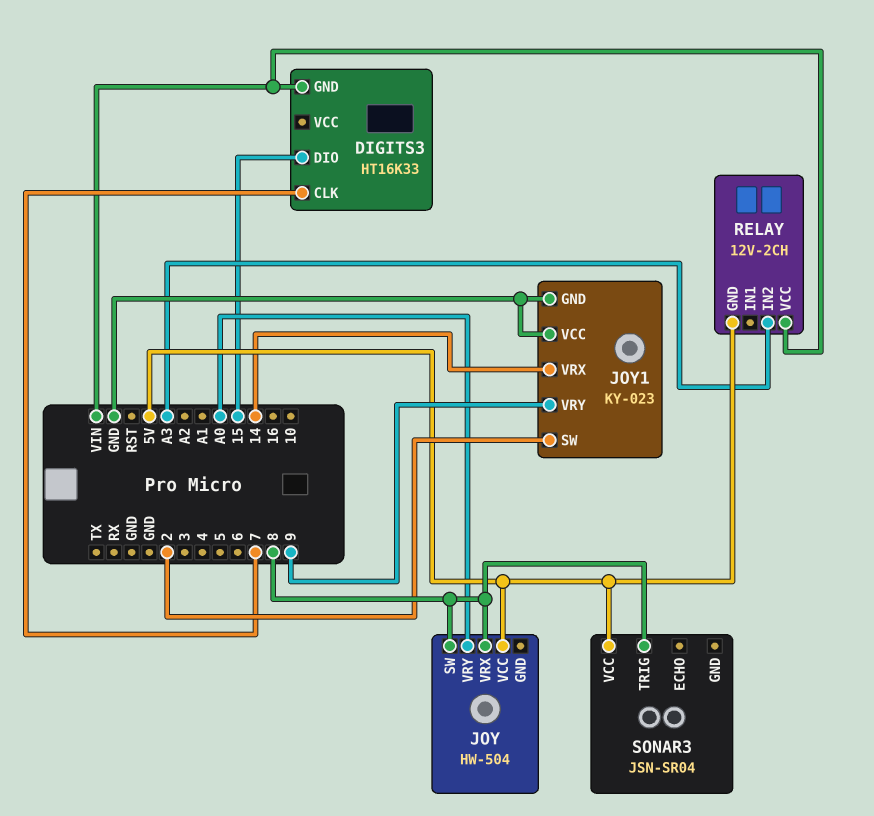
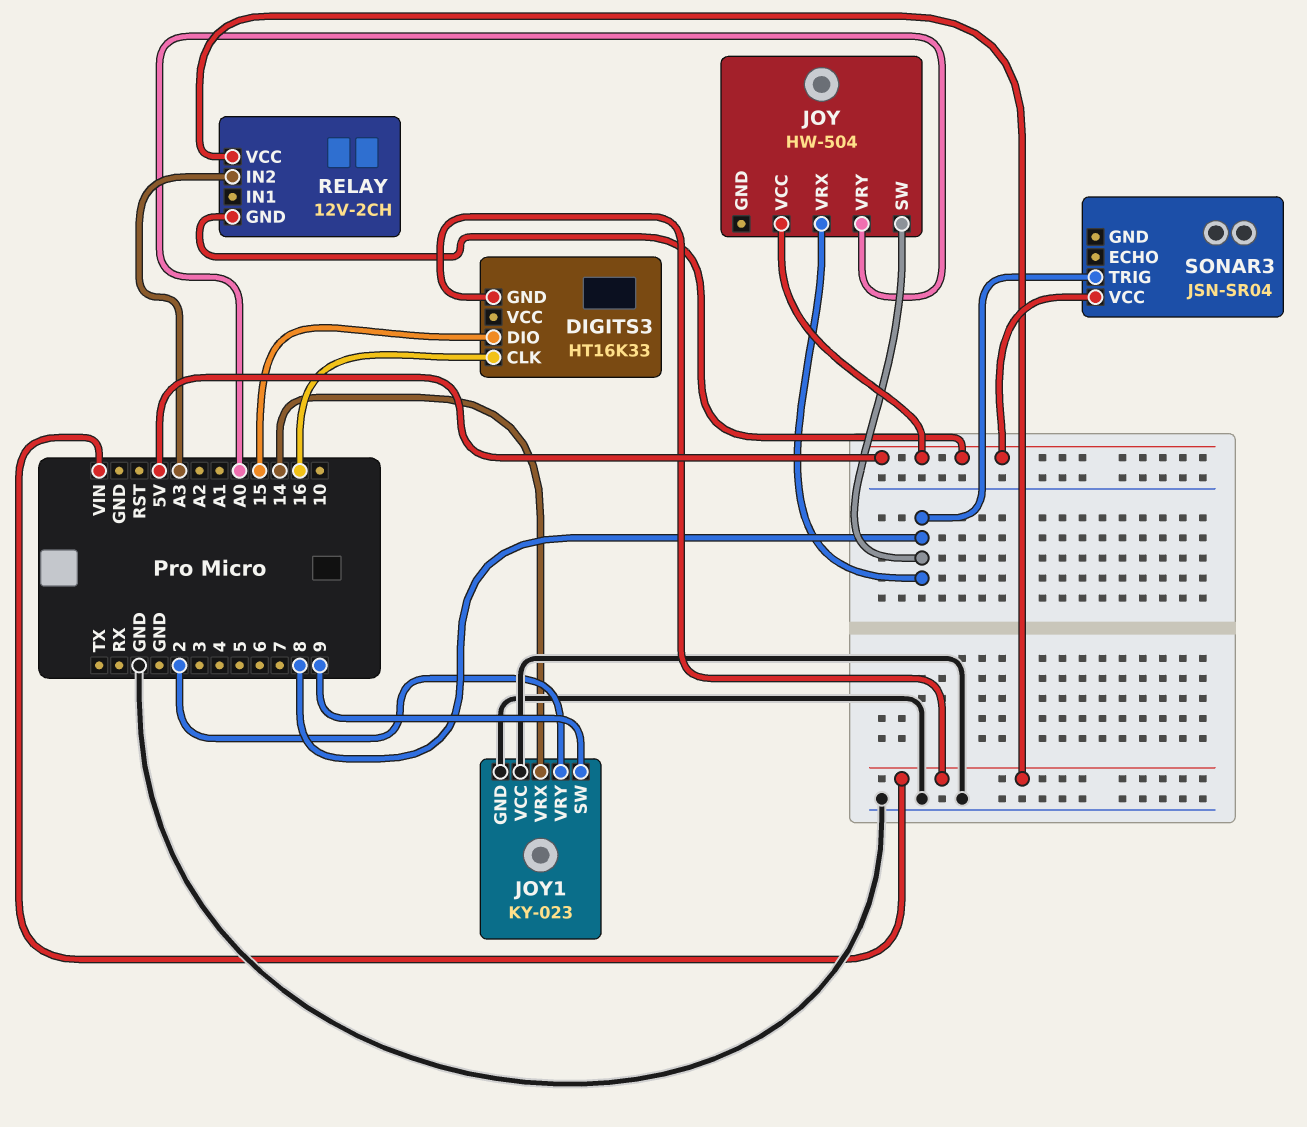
DIGITS3 pin CLK: 7 -> 16
JOY1 pin SW: 2 -> 9
JOY1 pin VRY: 9 -> 2

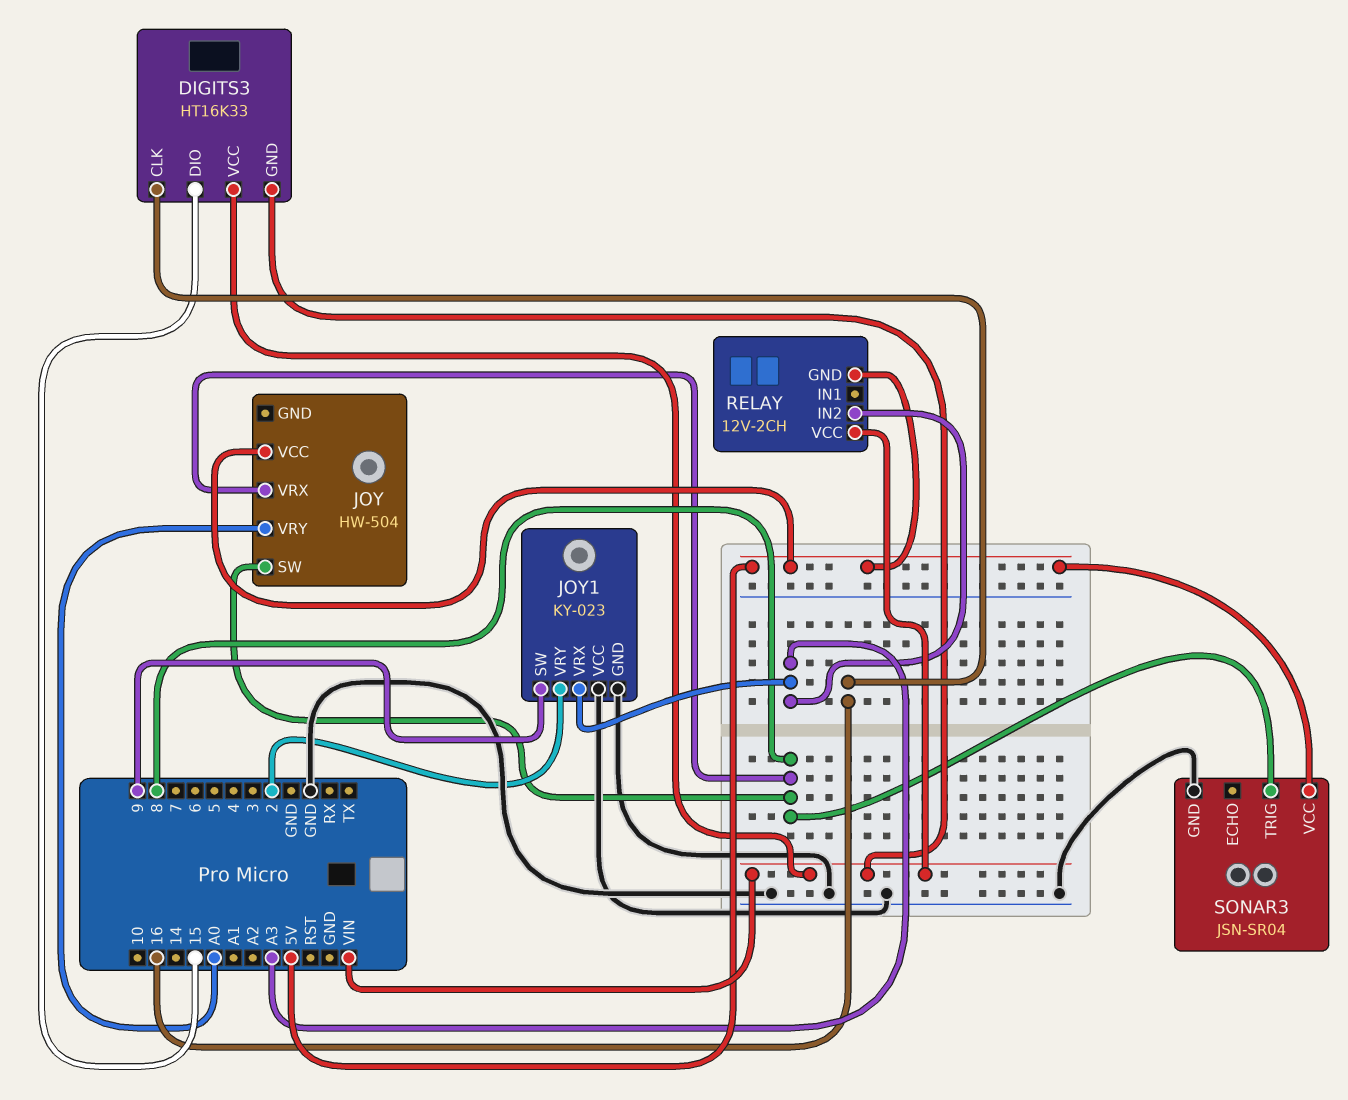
DIGITS3 pin VCC: none -> VIN
JOY1 pin VRX: 14 -> A3
SONAR3 pin GND: none -> GND

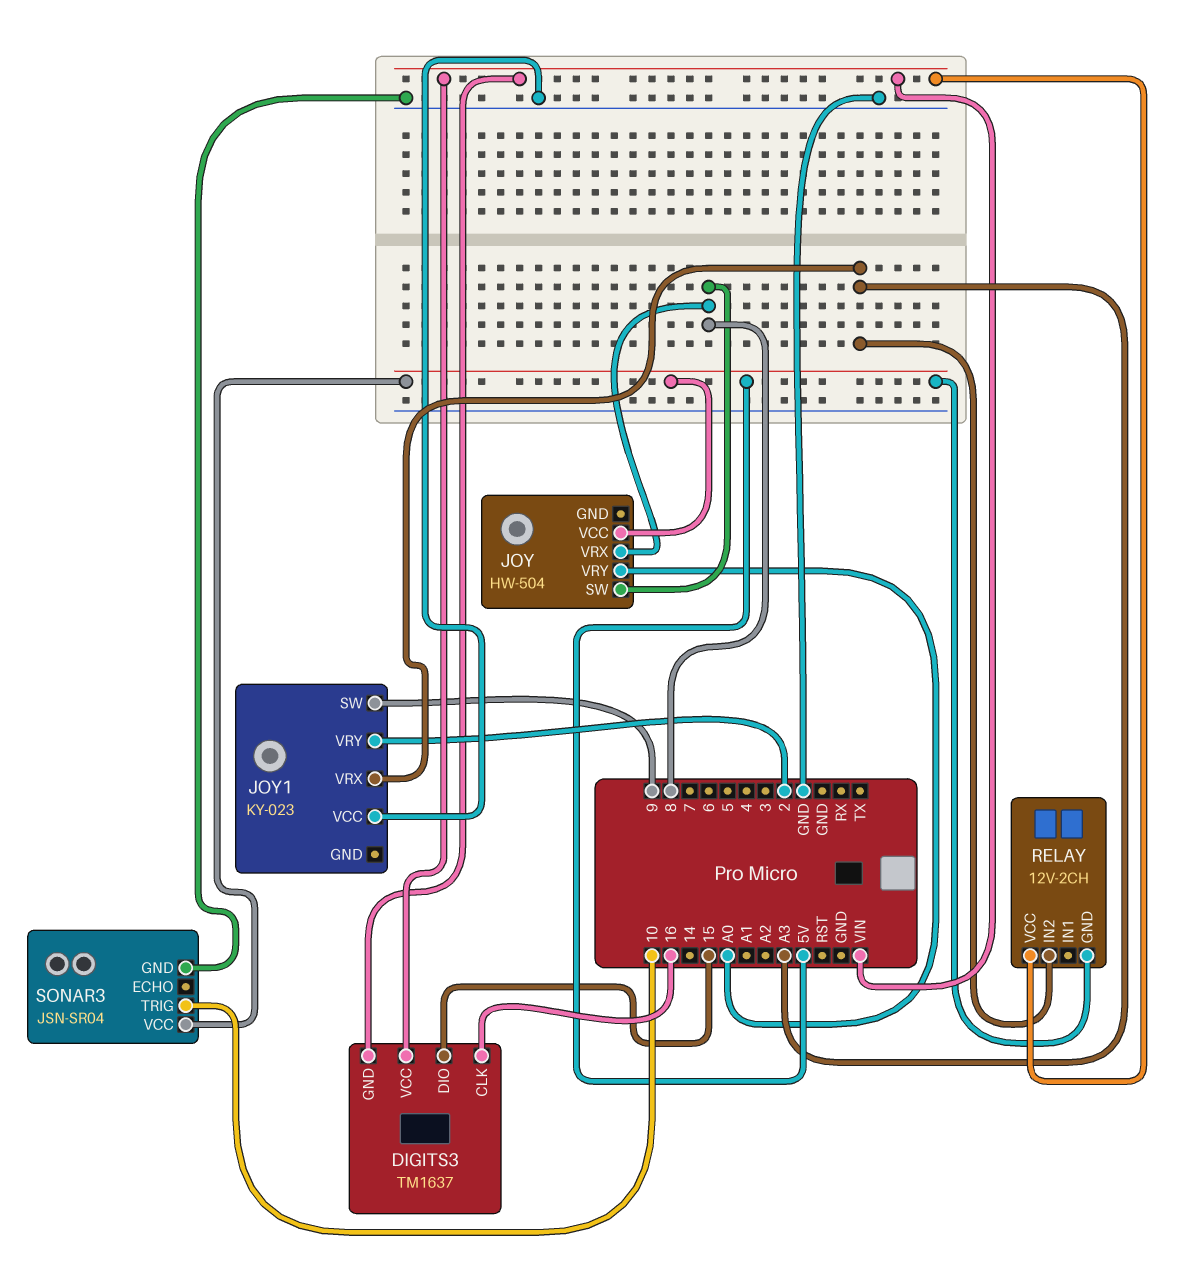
DIGITS3: HT16K33 -> TM1637
JOY1 pin GND: GND -> none
SONAR3 pin TRIG: 8 -> 10

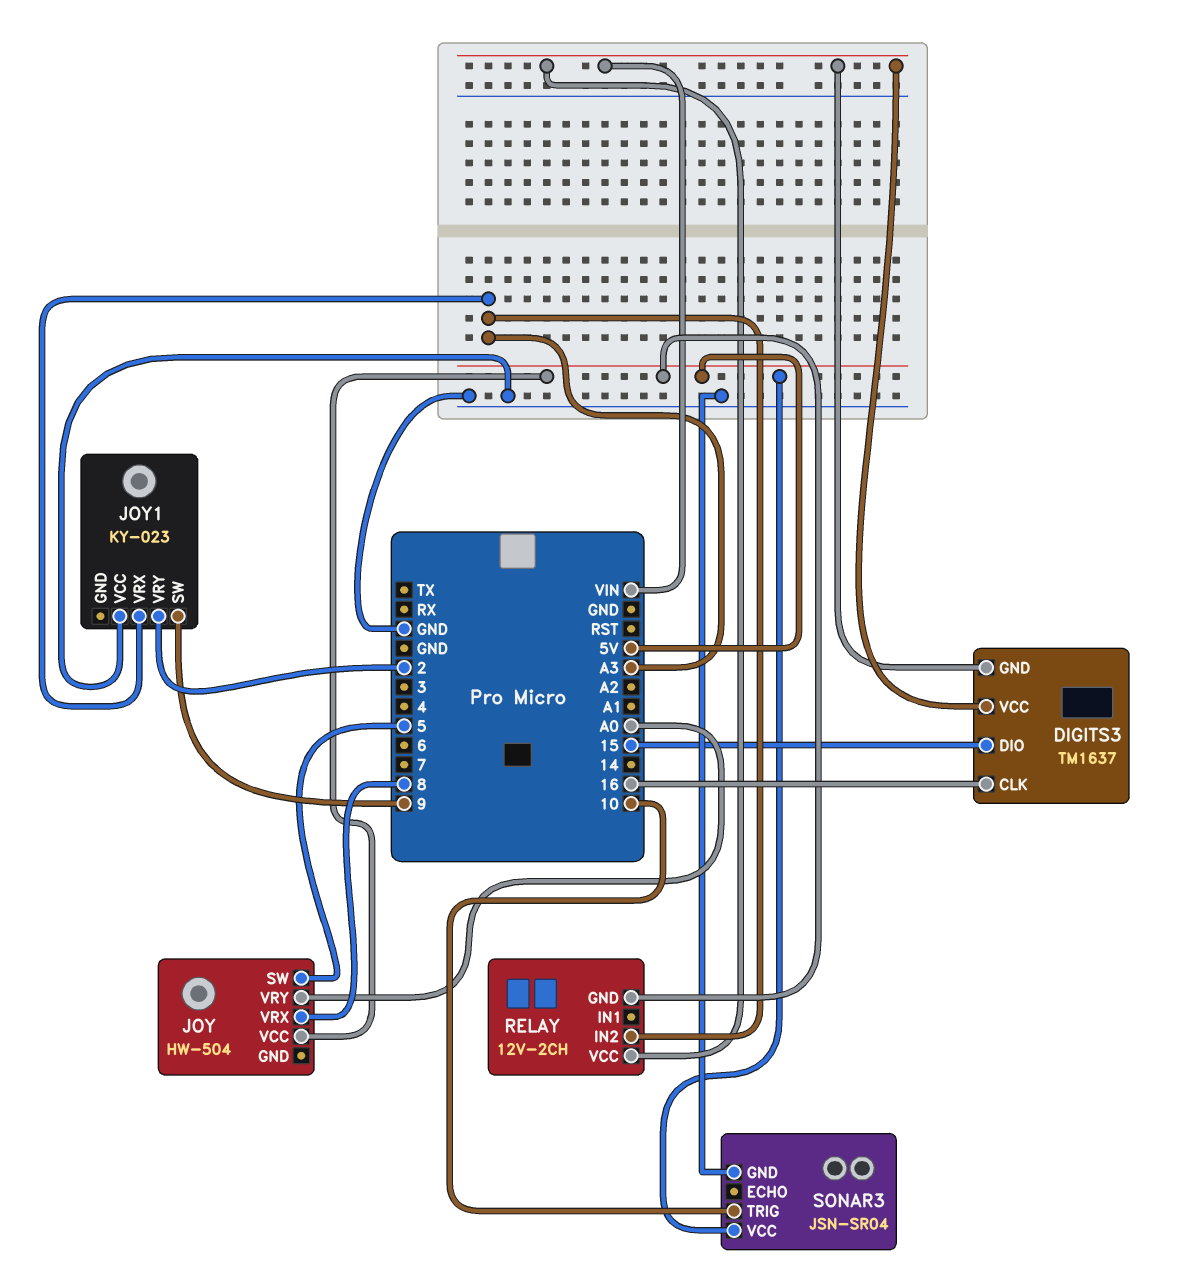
JOY pin SW: 8 -> 5

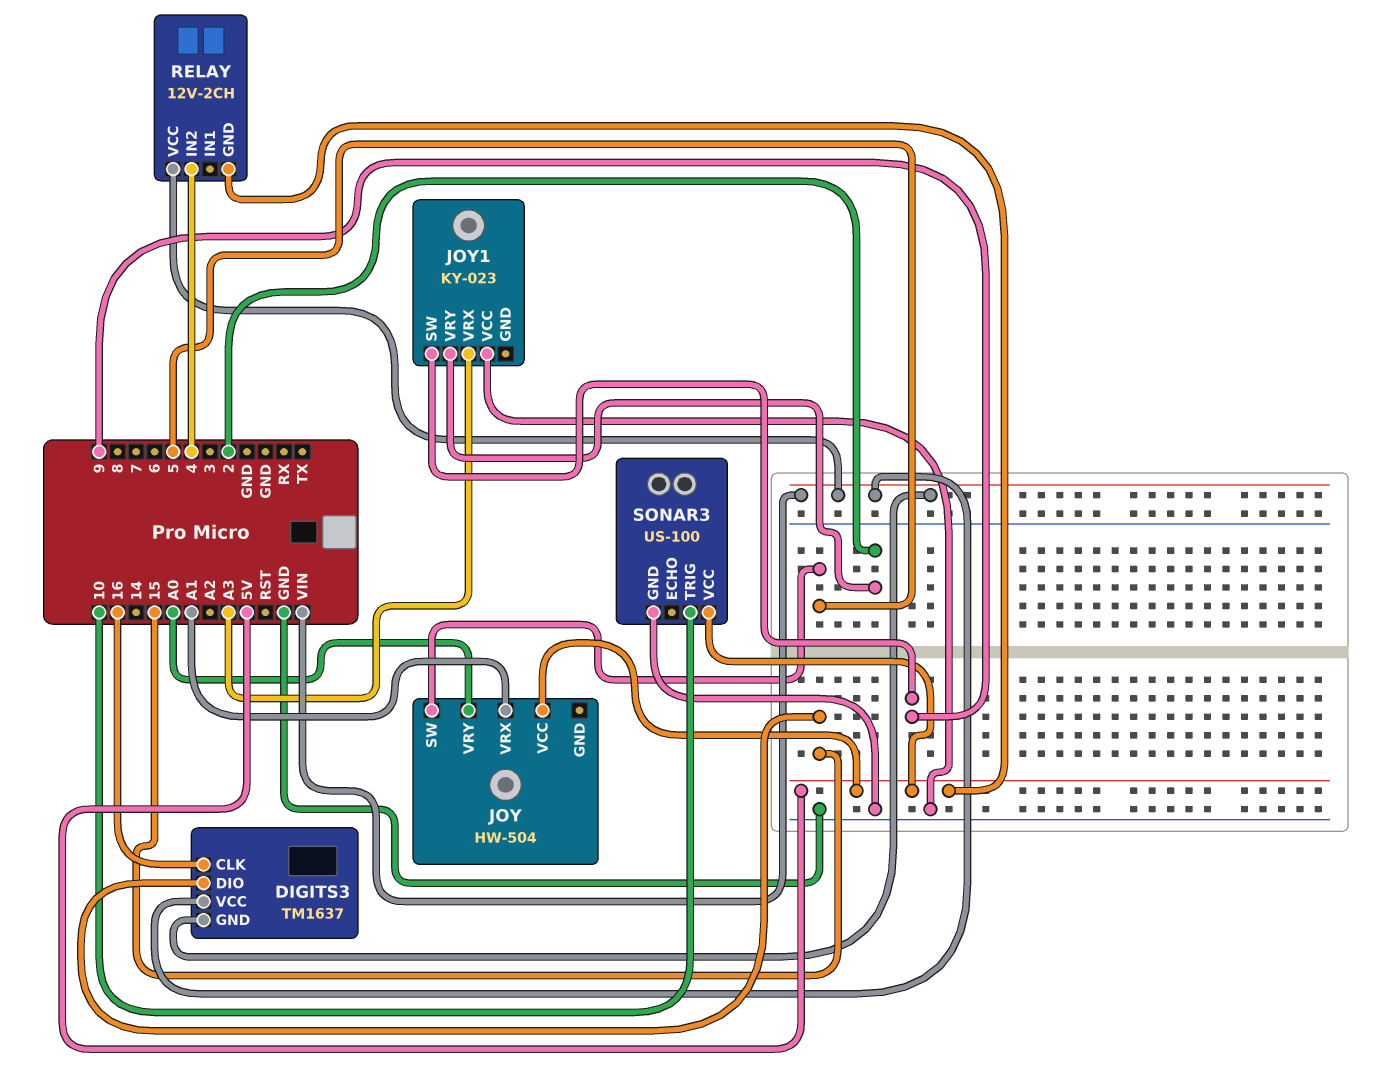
JOY pin VRX: 8 -> A1
RELAY pin IN2: A3 -> 4
SONAR3: JSN-SR04 -> US-100

